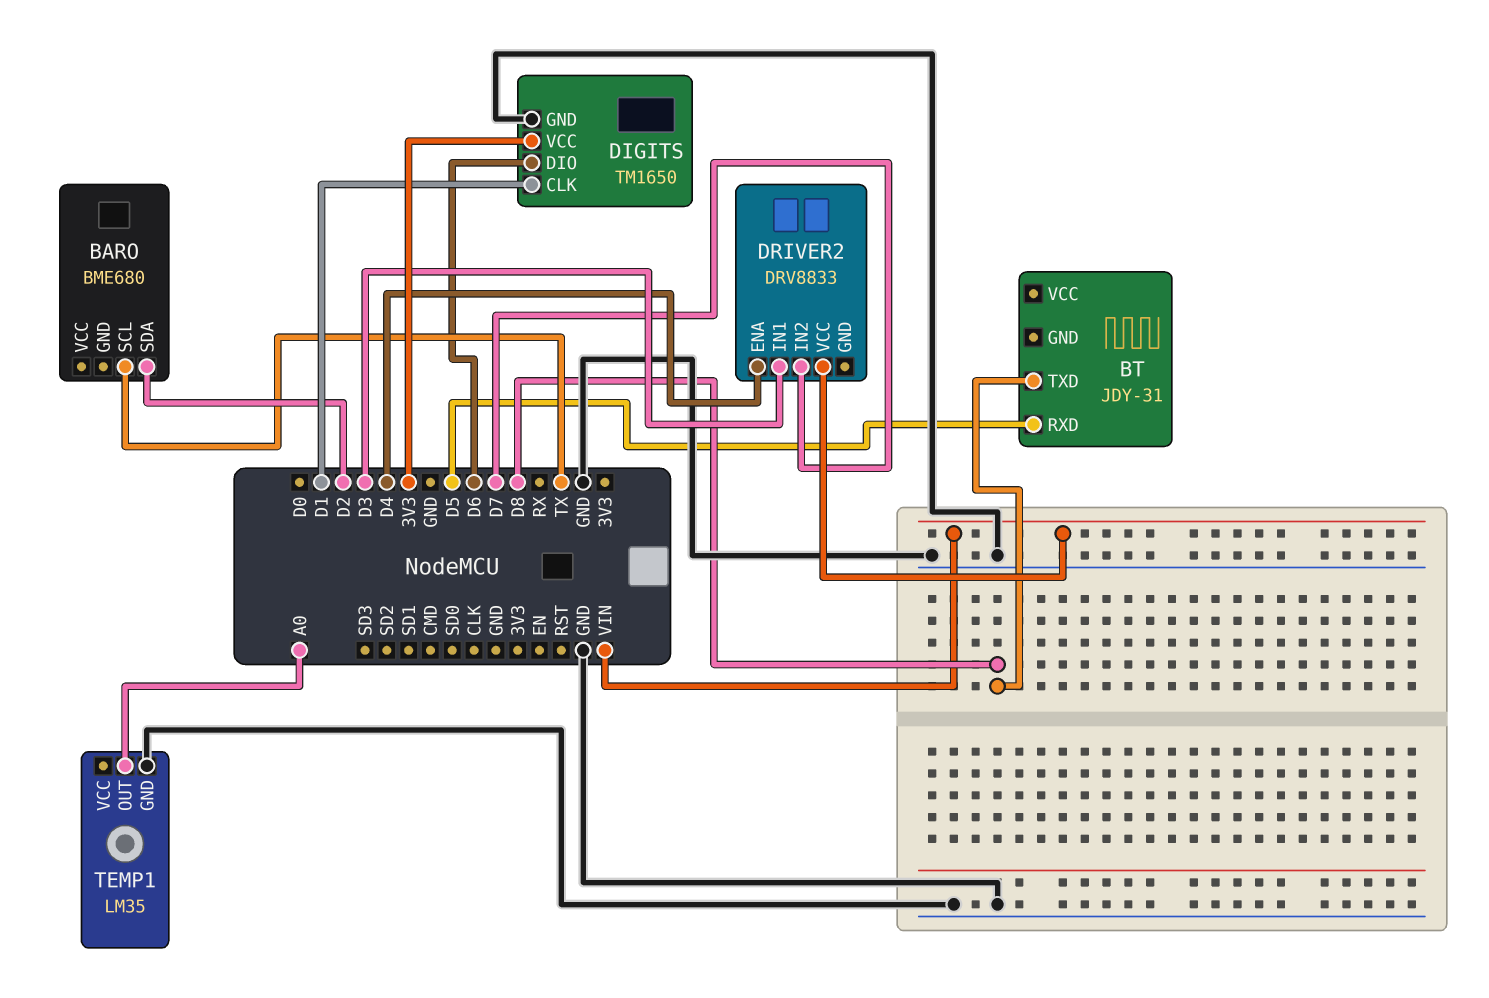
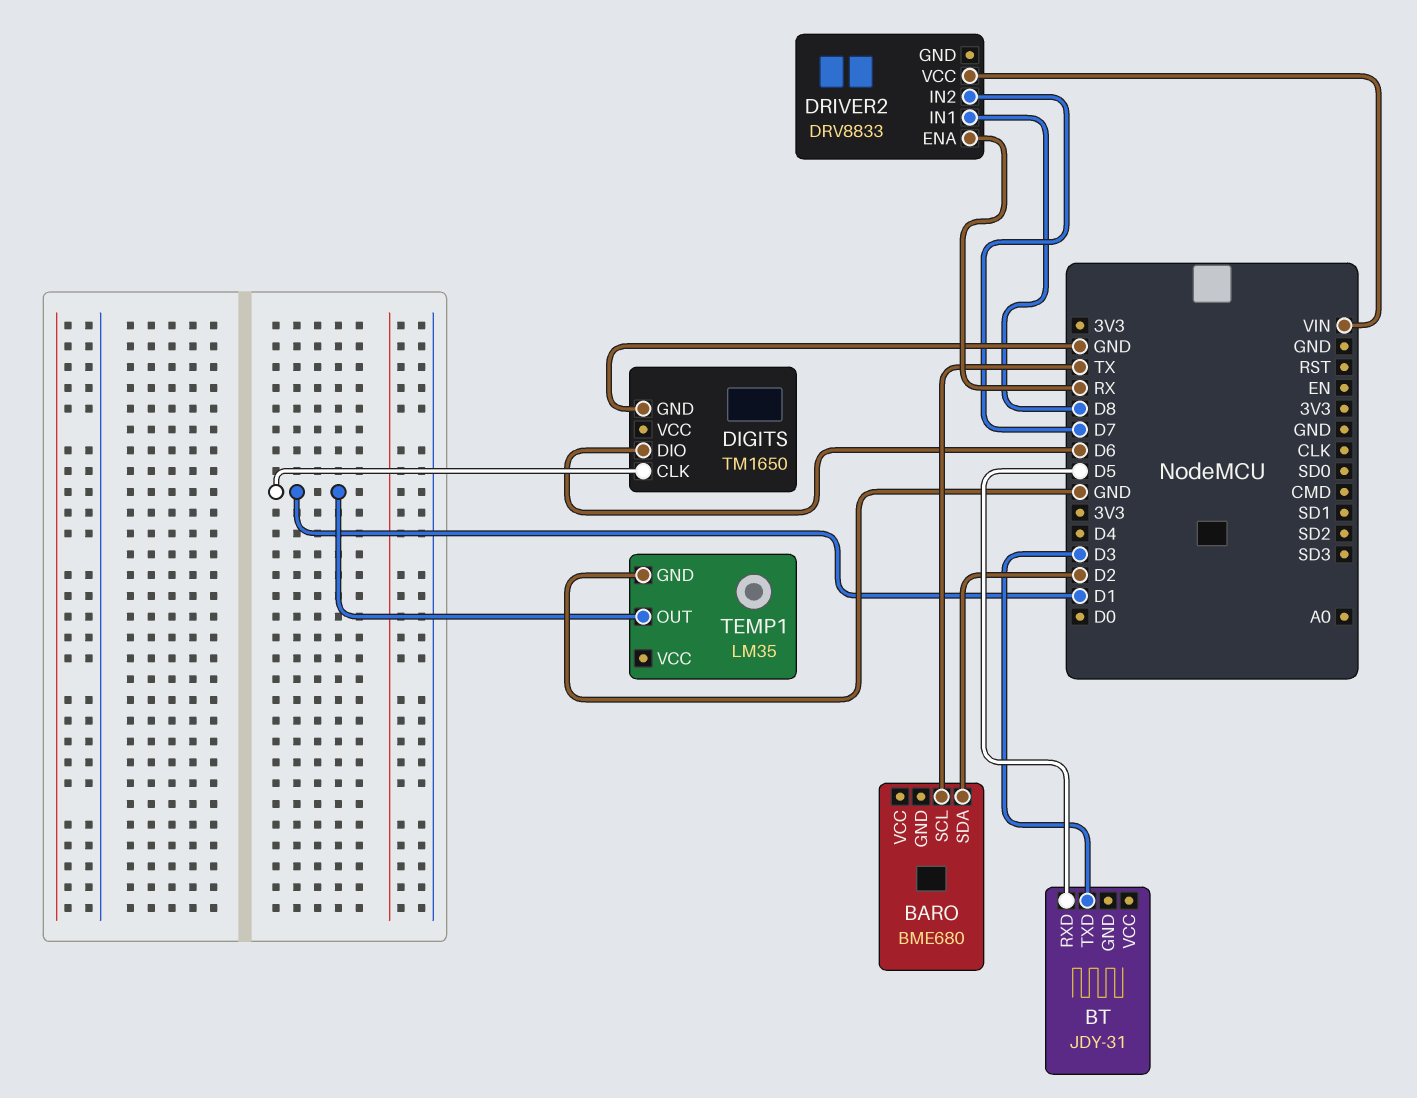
BT pin TXD: D8 -> D3
DIGITS pin VCC: 3V3 -> none
DRIVER2 pin ENA: D4 -> RX
DRIVER2 pin IN1: D3 -> D8
TEMP1 pin OUT: A0 -> D1

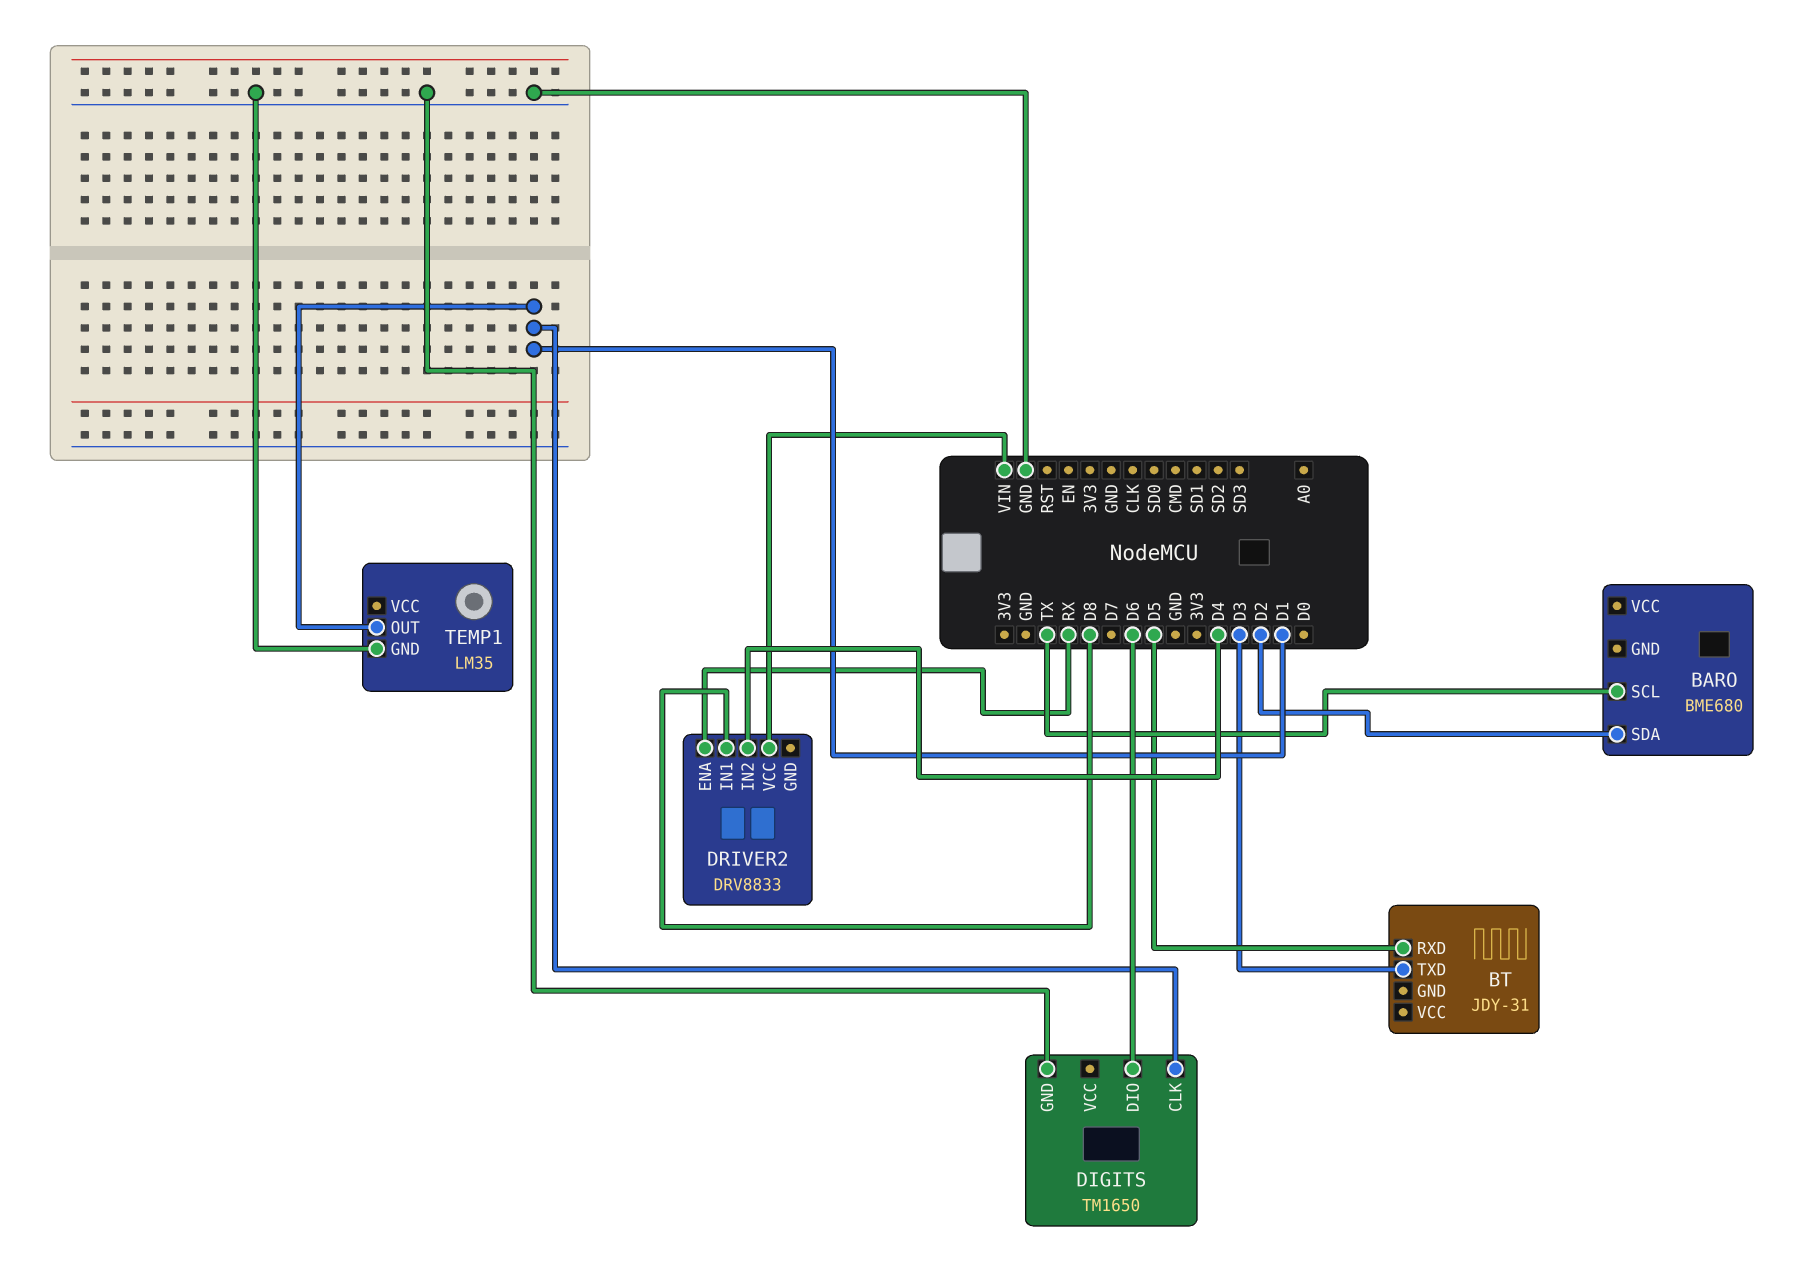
DRIVER2 pin IN2: D7 -> D4

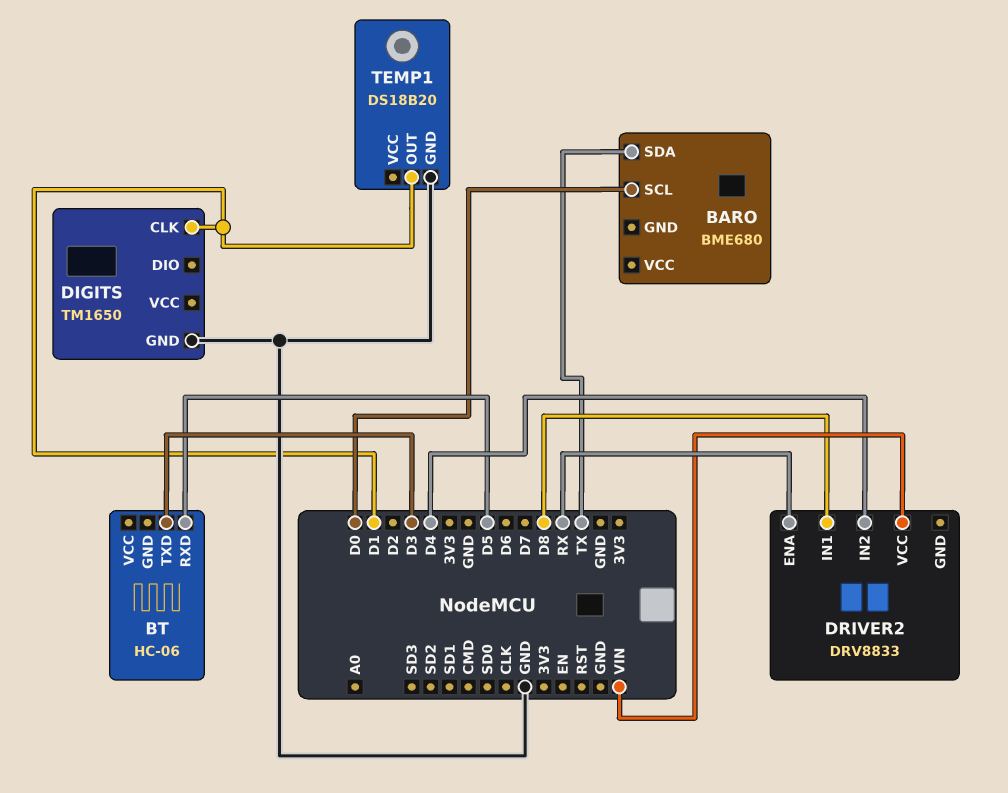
BARO pin SCL: TX -> D0
BARO pin SDA: D2 -> TX
BT: JDY-31 -> HC-06
DIGITS pin DIO: D6 -> none
TEMP1: LM35 -> DS18B20

